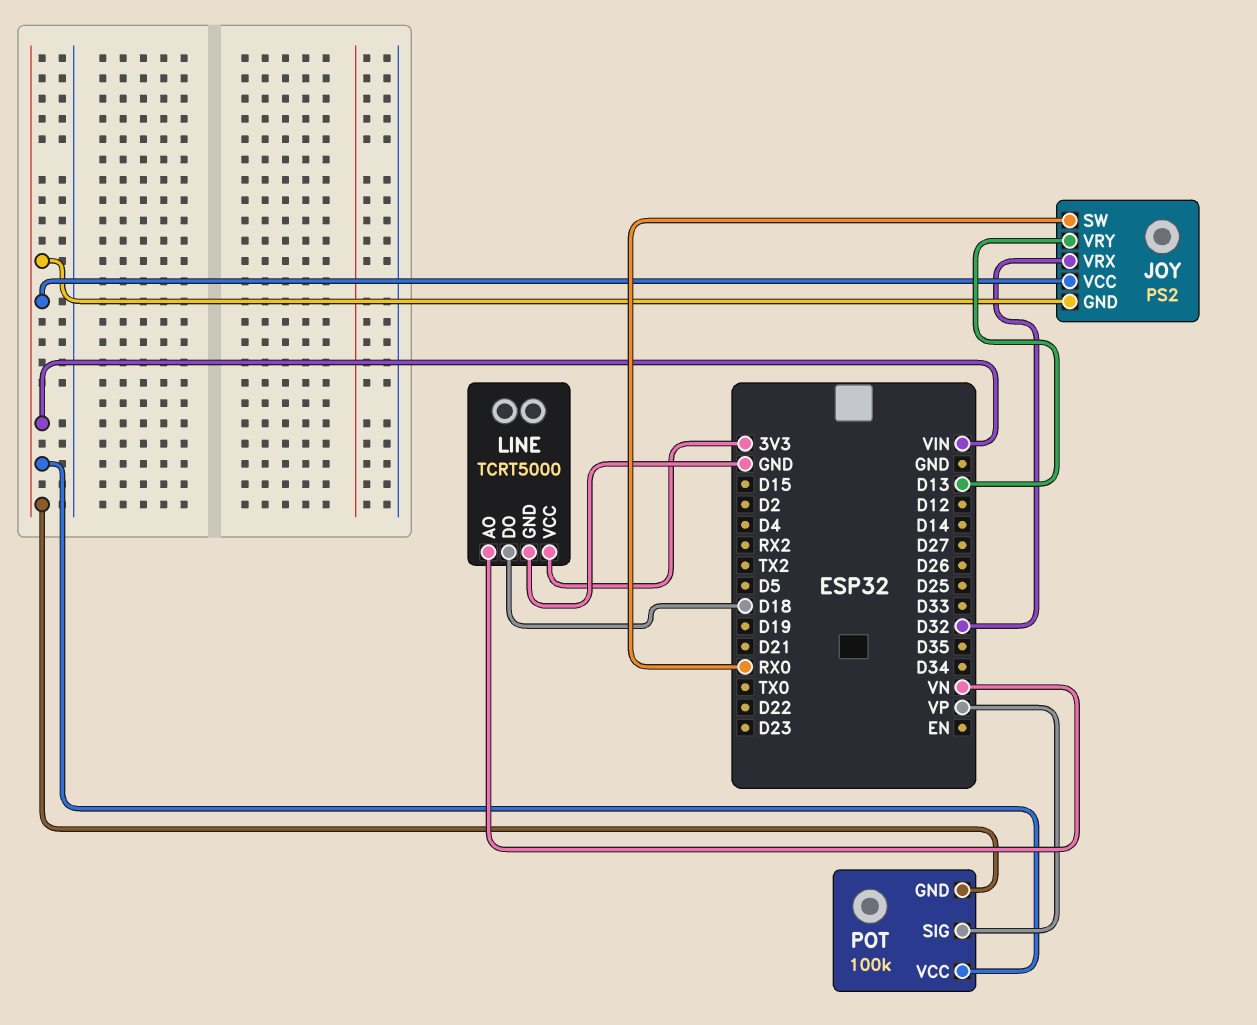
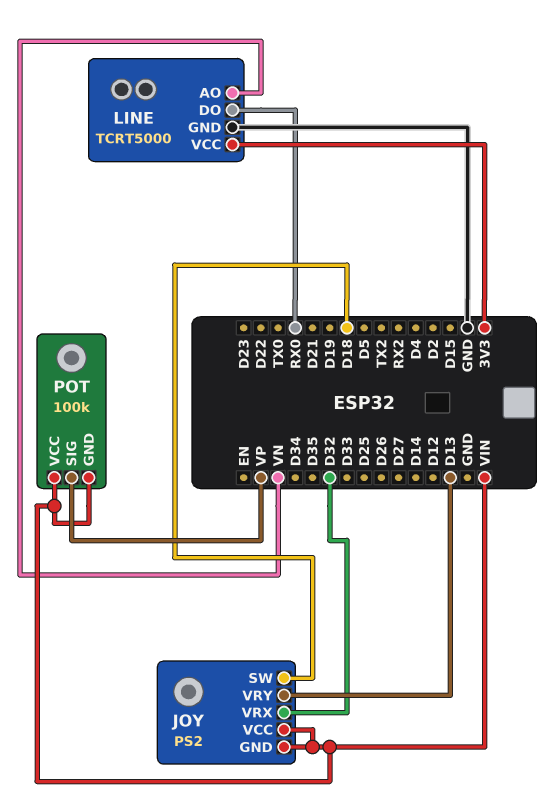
JOY pin SW: RX0 -> D18
LINE pin DO: D18 -> RX0

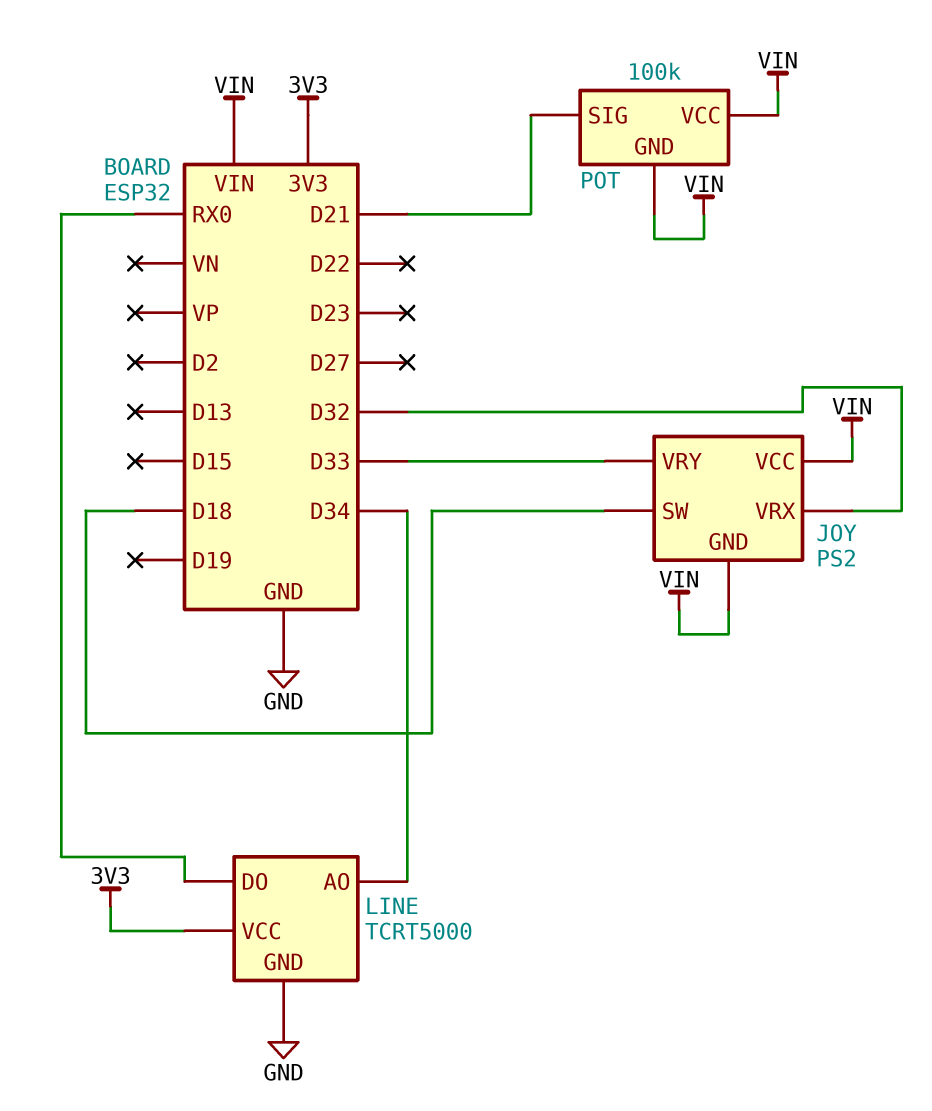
JOY pin VRY: D13 -> D33
LINE pin AO: VN -> D34
POT pin SIG: VP -> D21

